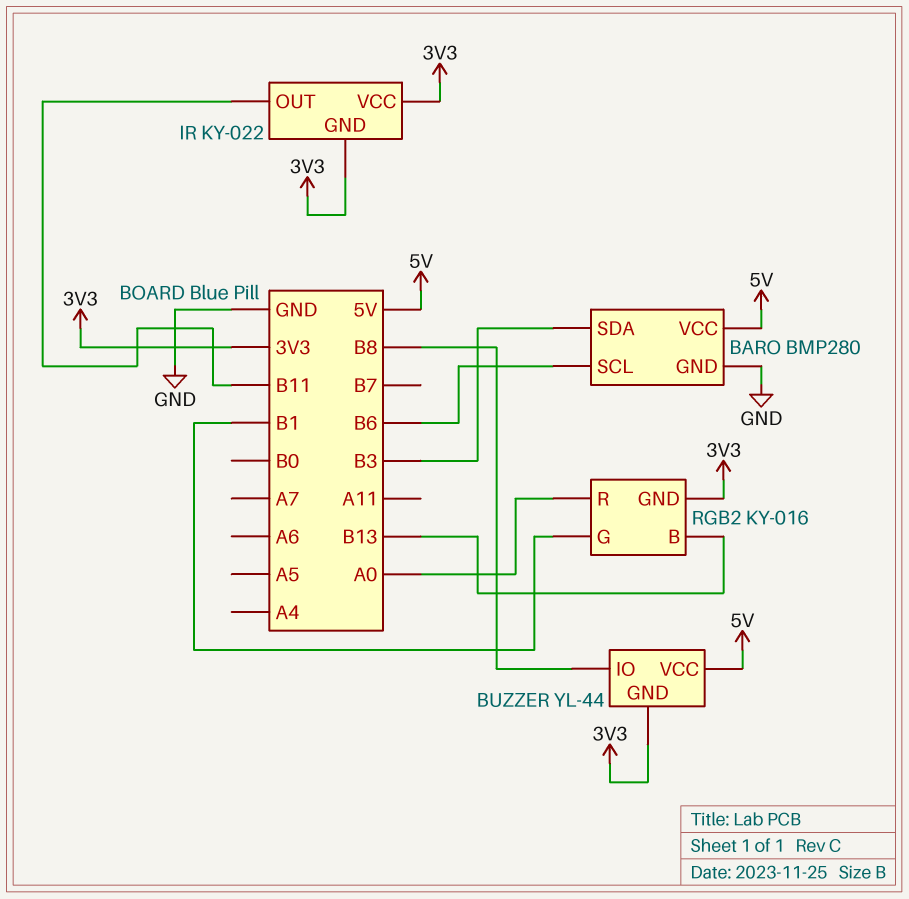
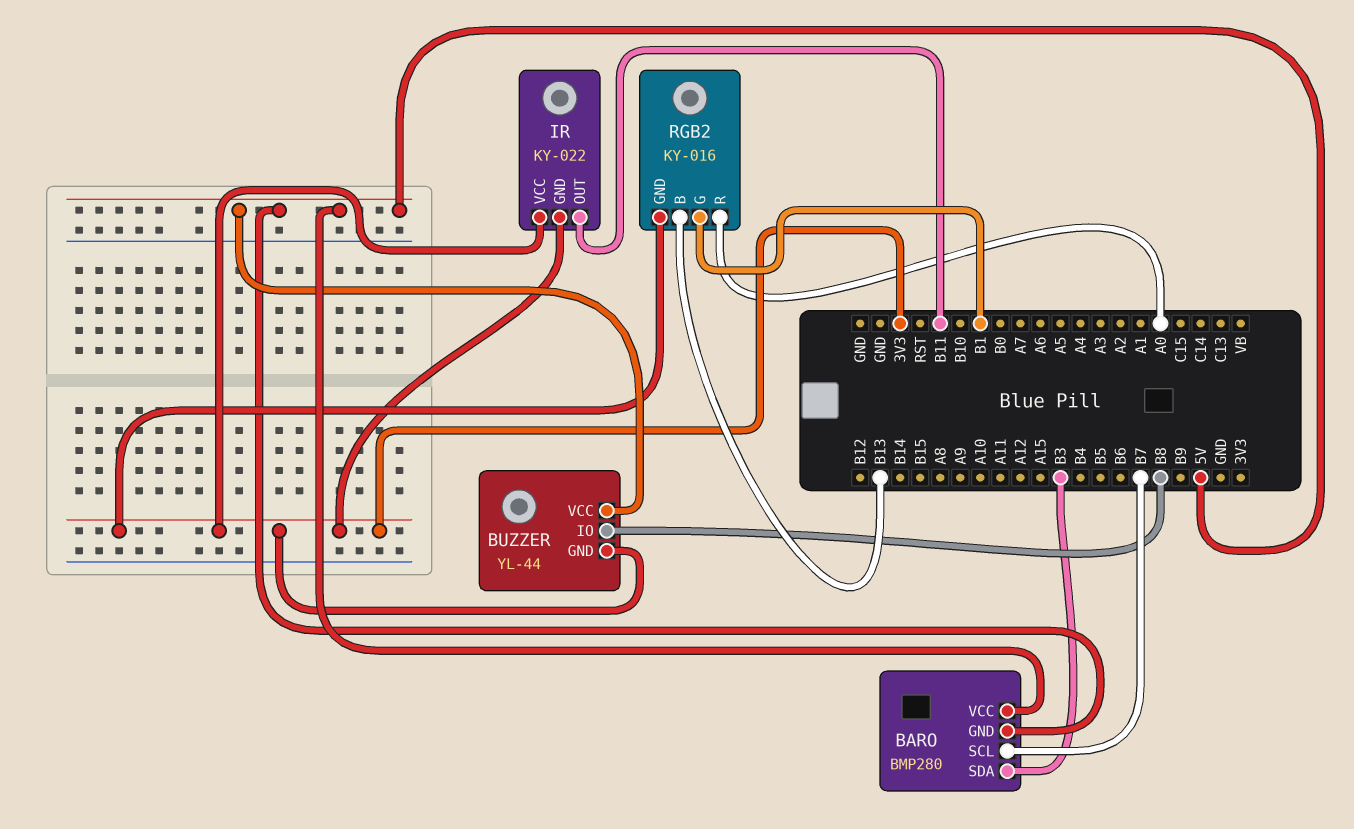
BARO pin GND: GND -> 5V
BARO pin SCL: B6 -> B7

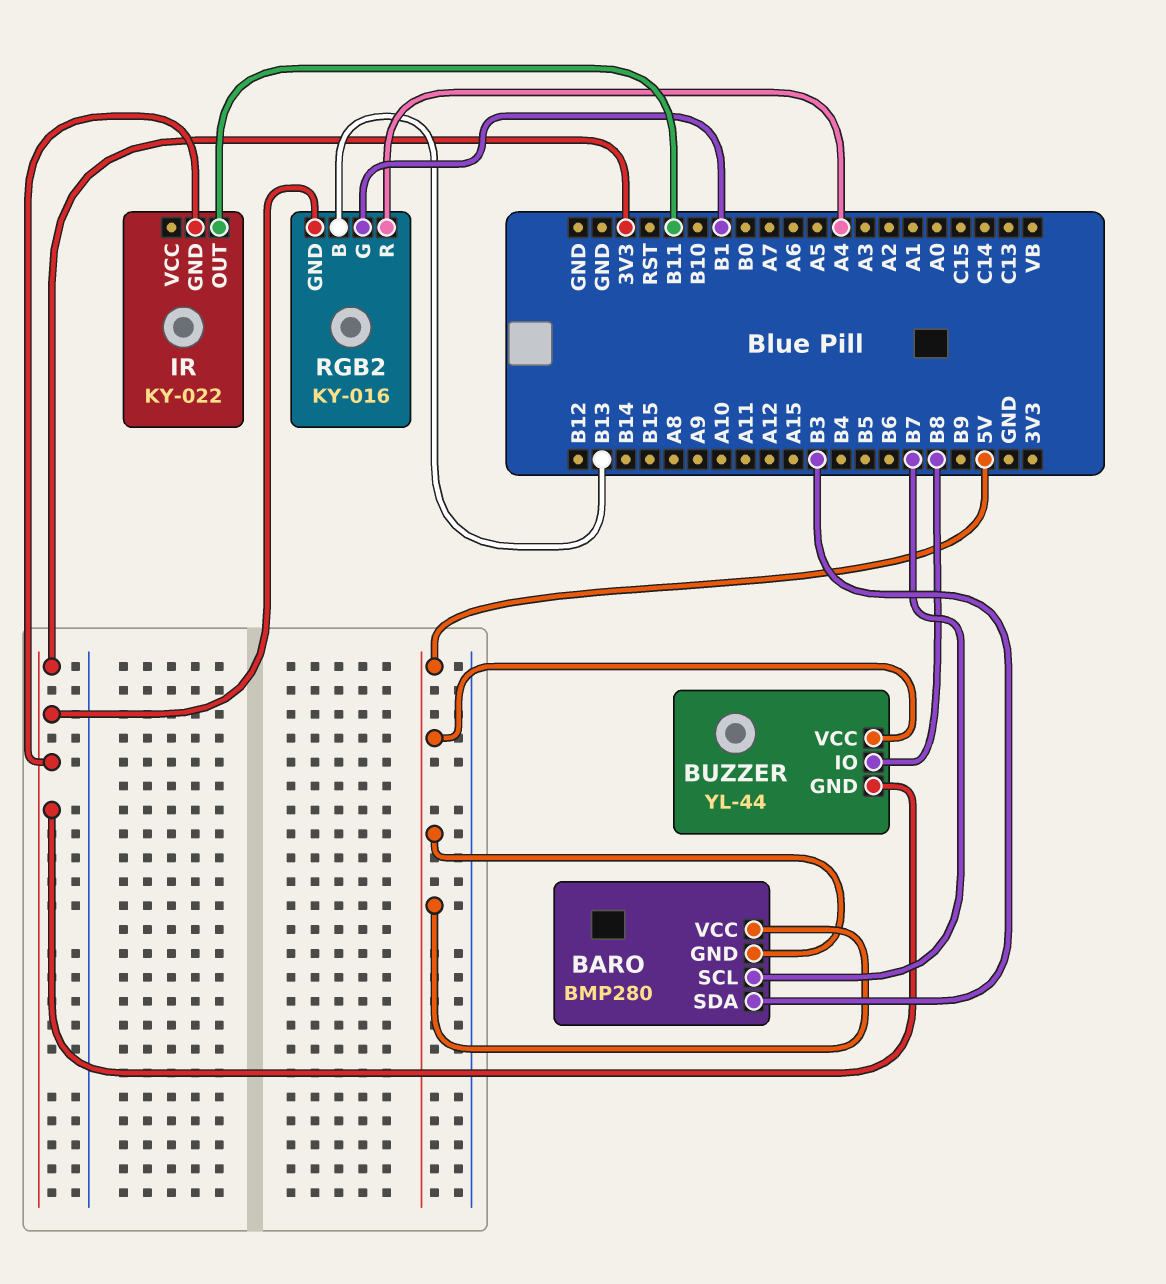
IR pin VCC: 3V3 -> none
RGB2 pin R: A0 -> A4

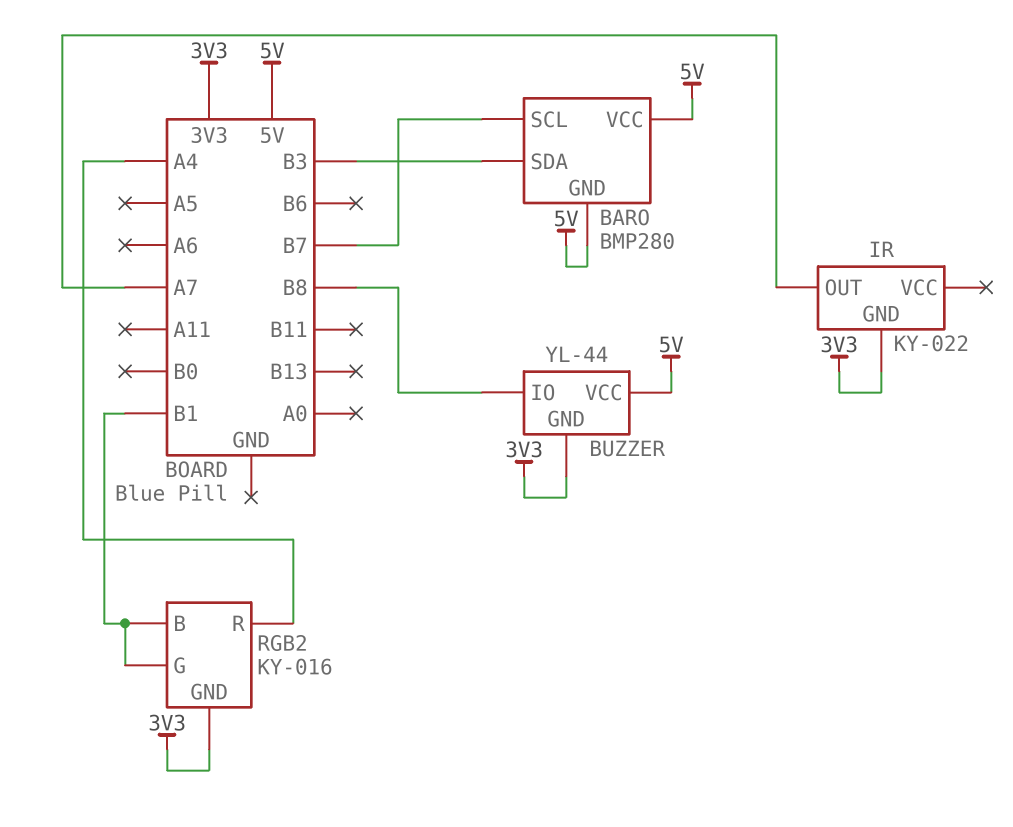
IR pin OUT: B11 -> A7
RGB2 pin B: B13 -> B1

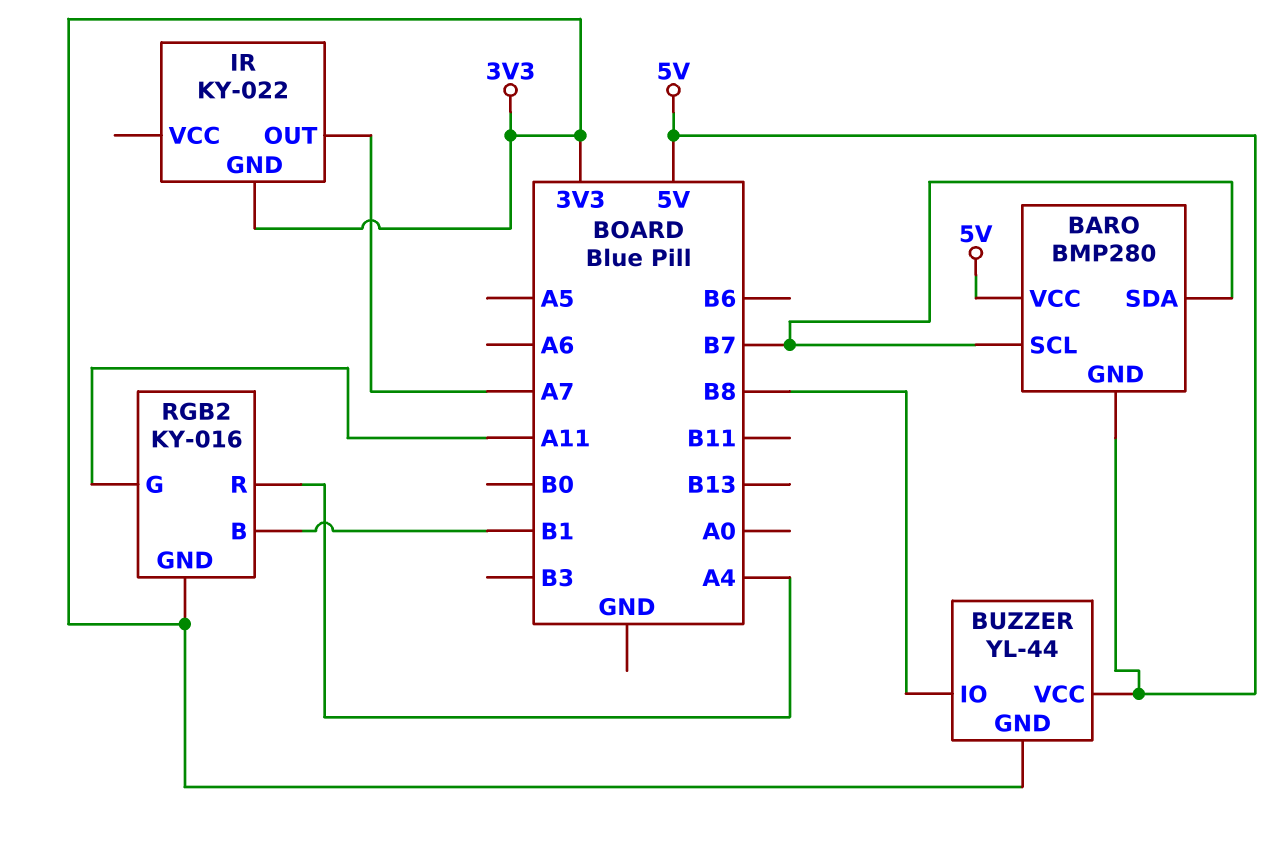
BARO pin SDA: B3 -> B7
RGB2 pin G: B1 -> A11

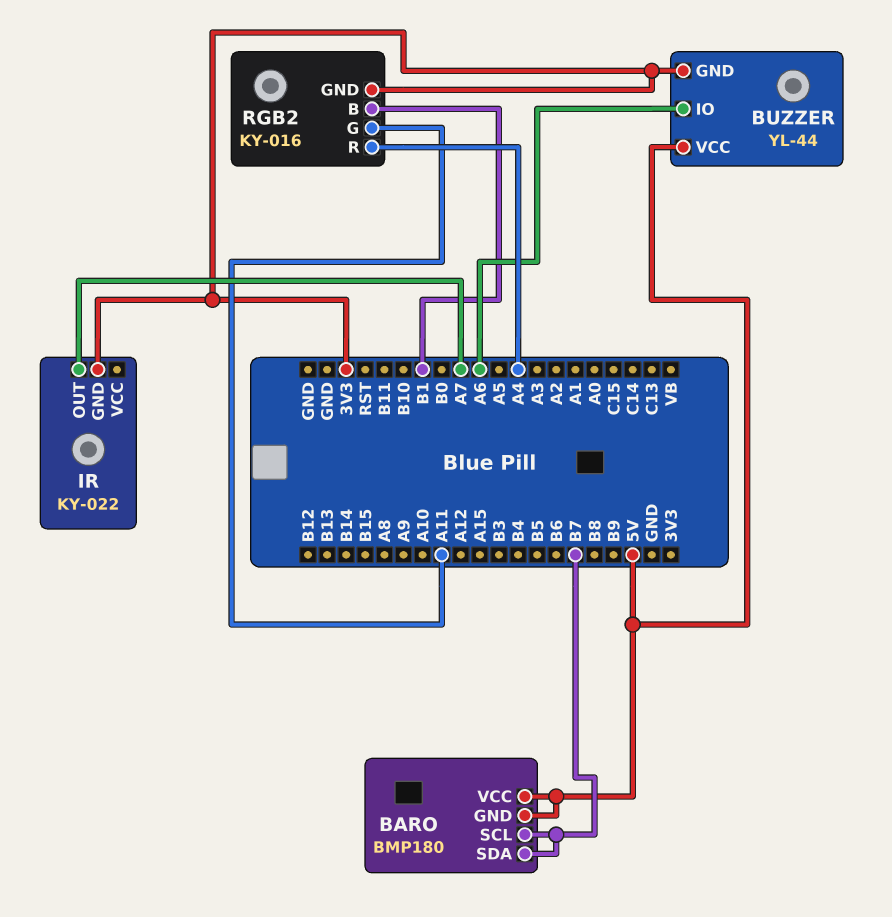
BARO: BMP280 -> BMP180
BUZZER pin IO: B8 -> A6

